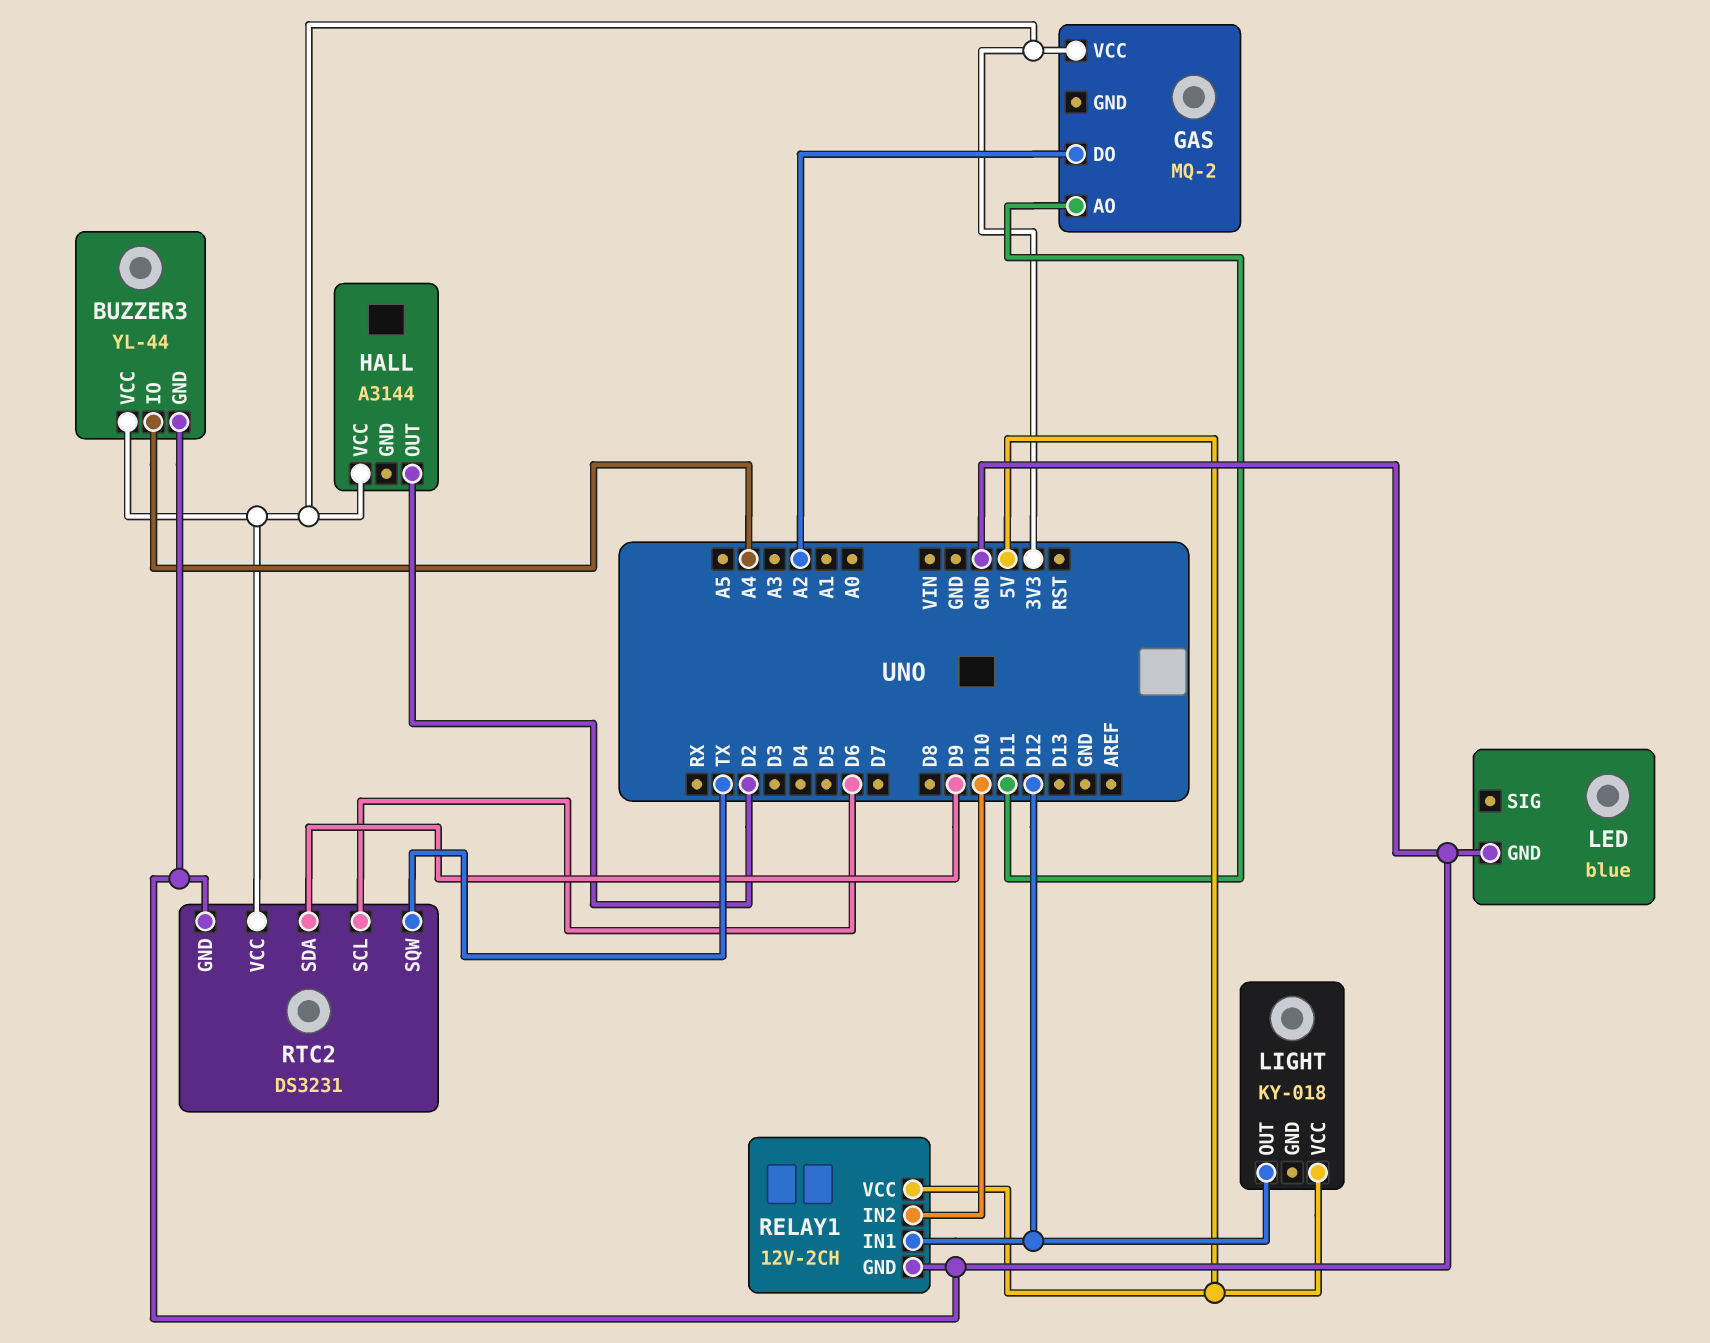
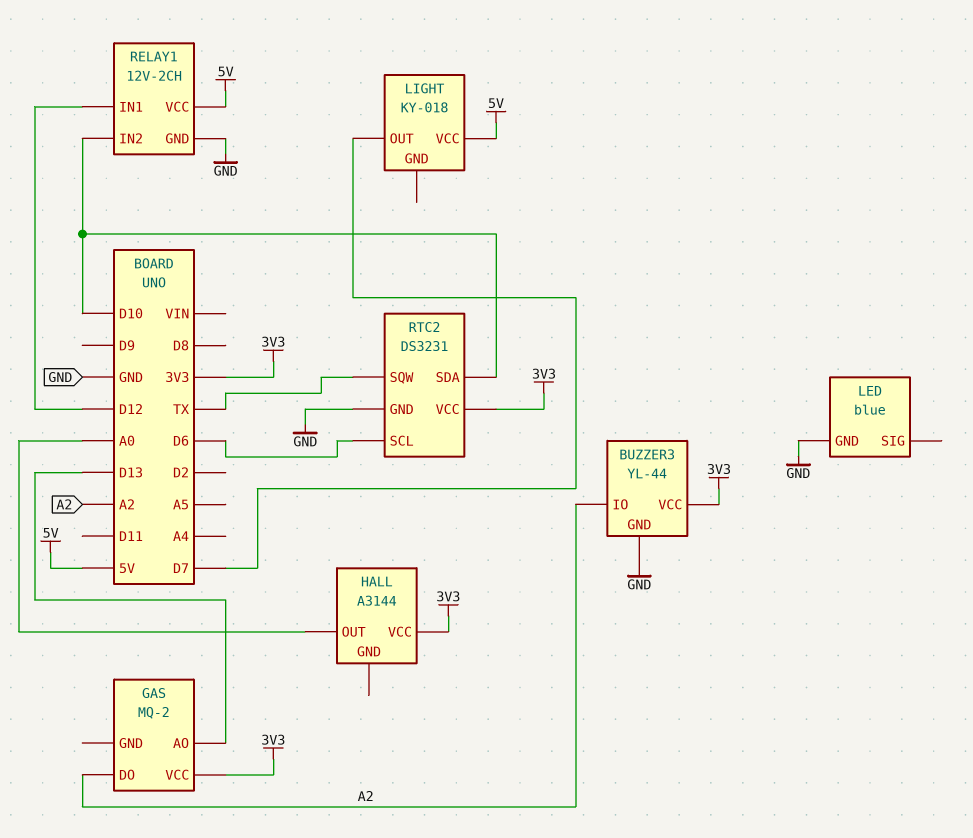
BUZZER3 pin IO: A4 -> A2
GAS pin AO: D11 -> D13
HALL pin OUT: D2 -> A0
LIGHT pin OUT: D12 -> D7
RTC2 pin SDA: D9 -> D10

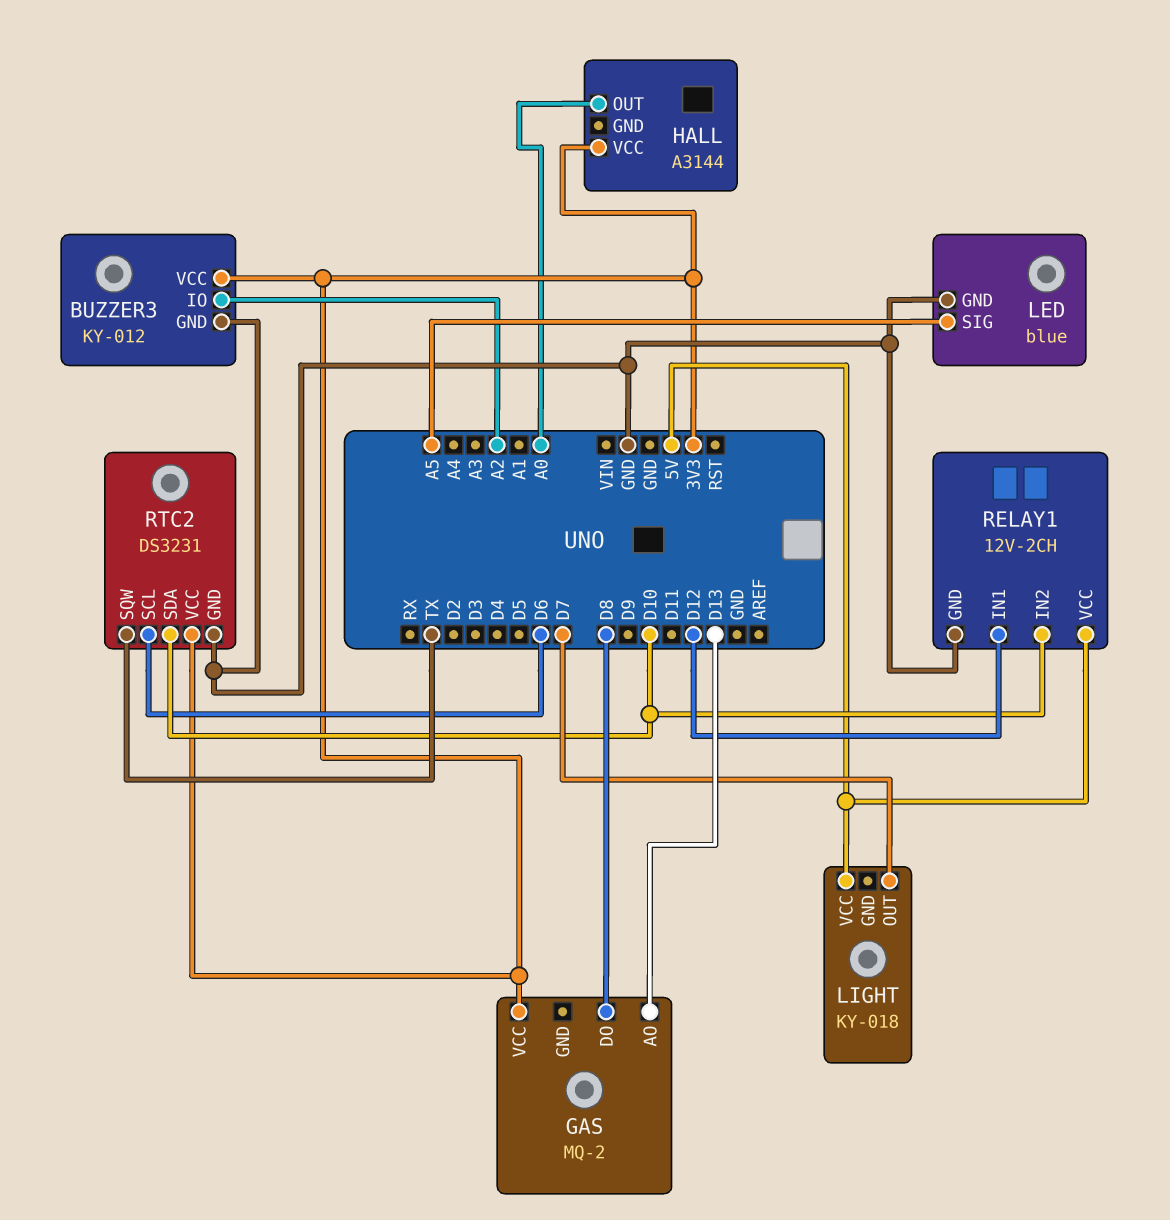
BUZZER3: YL-44 -> KY-012
GAS pin DO: A2 -> D8
LED pin SIG: none -> A5

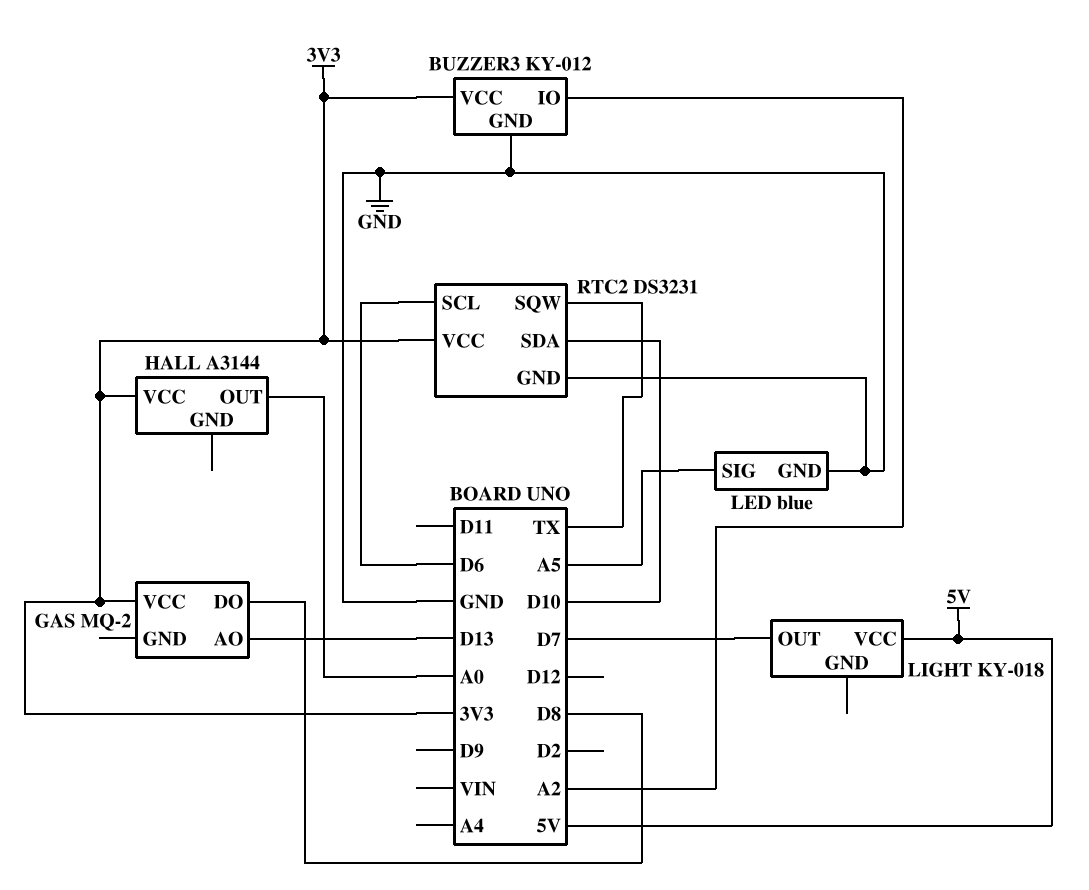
RELAY1: 12V-2CH -> none
RELAY1 pin GND: GND -> none
RELAY1 pin IN1: D12 -> none
RELAY1 pin IN2: D10 -> none
RELAY1 pin VCC: 5V -> none

